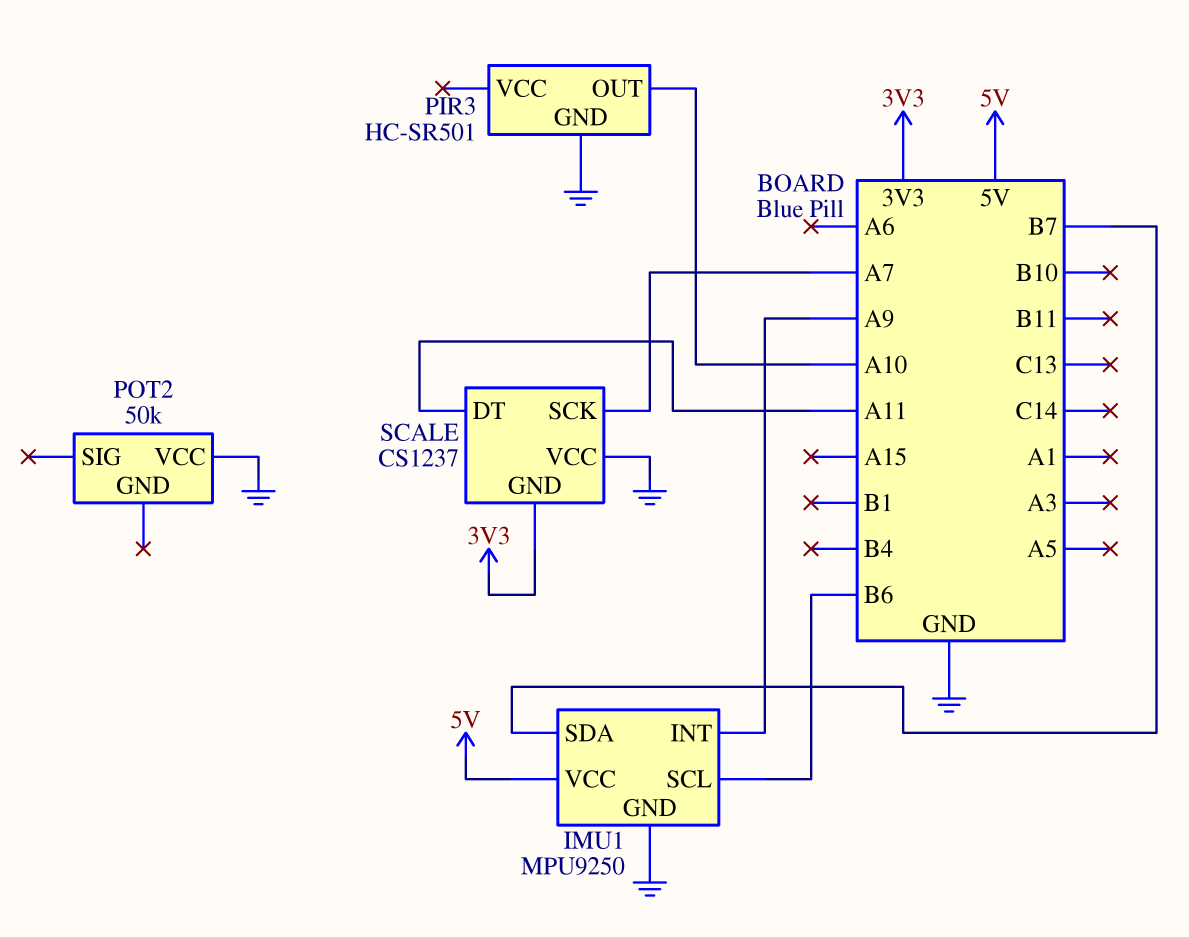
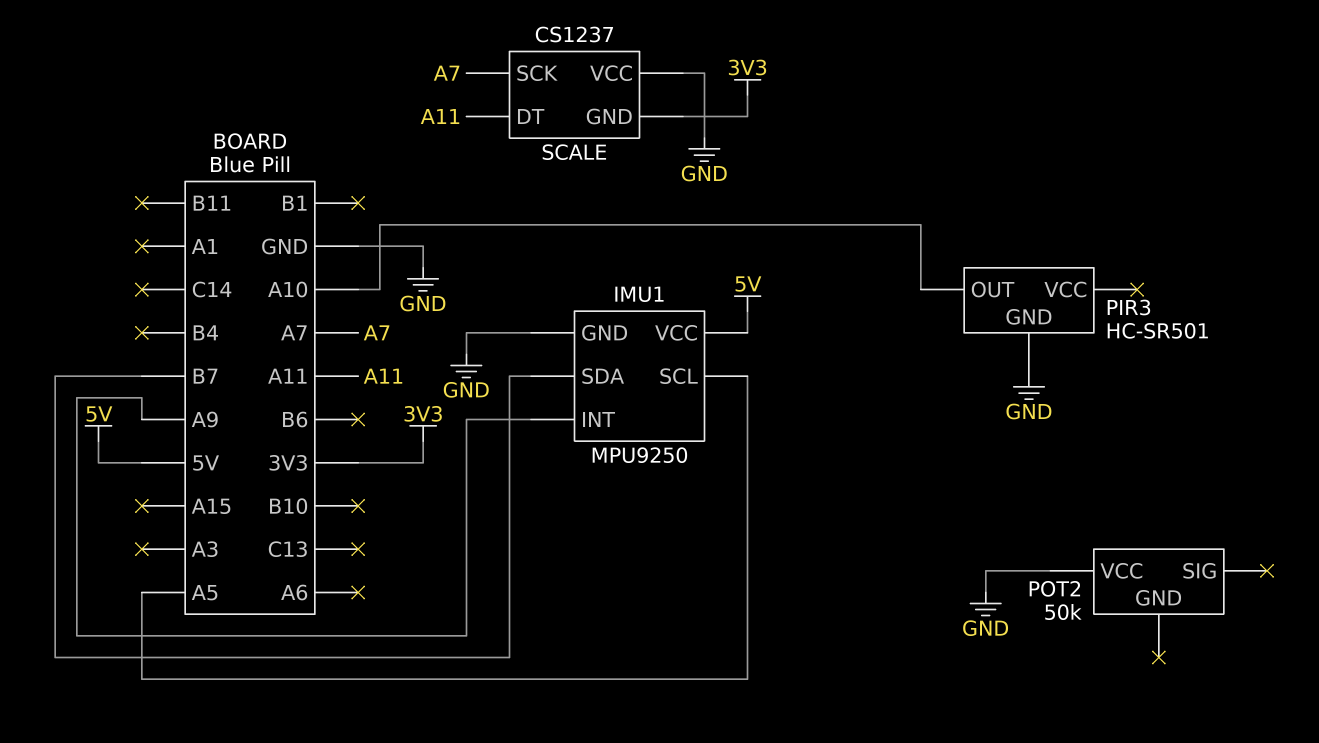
IMU1 pin SCL: B6 -> A5

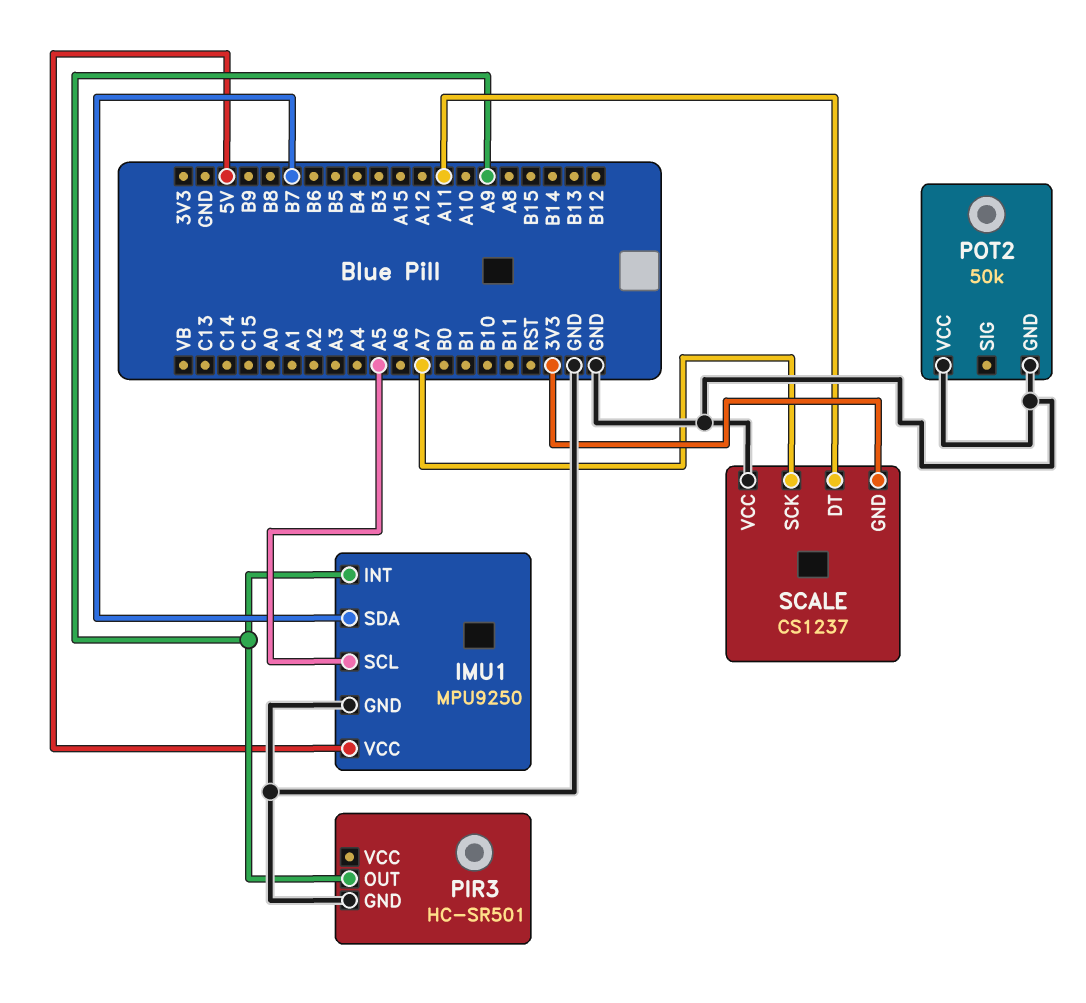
PIR3 pin OUT: A10 -> A9
POT2 pin GND: none -> GND

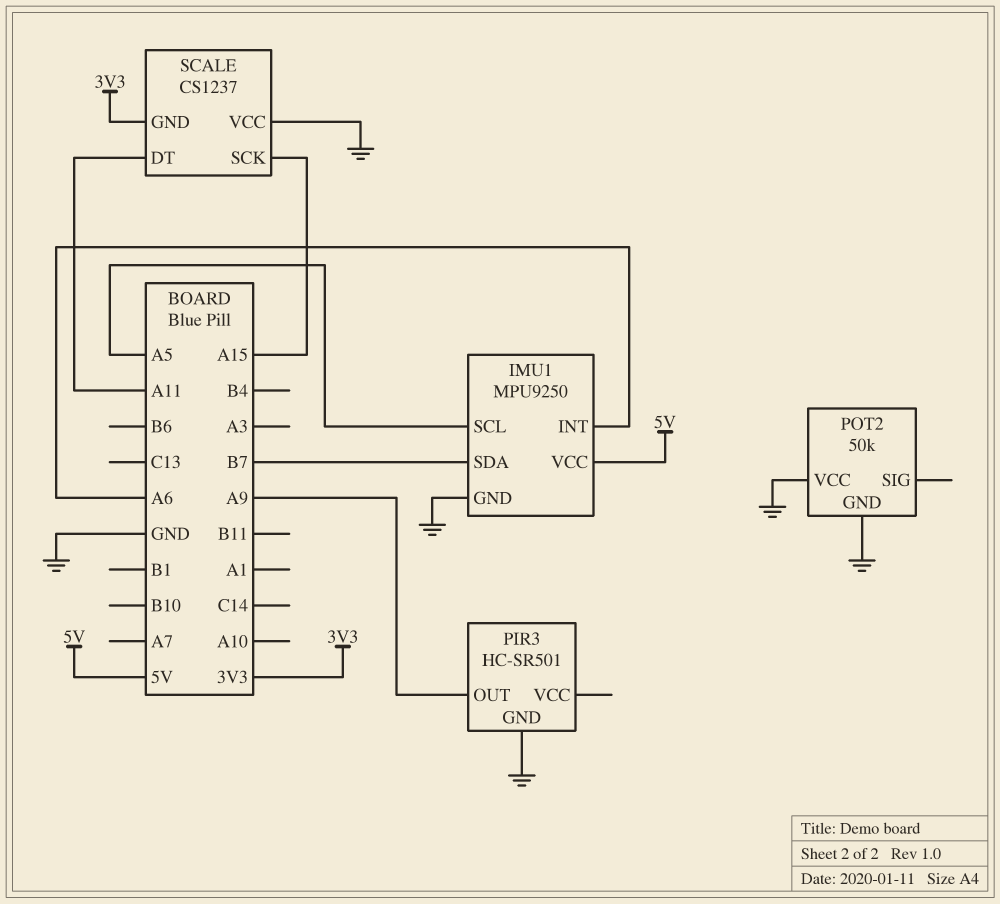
IMU1 pin INT: A9 -> A6
SCALE pin SCK: A7 -> A15

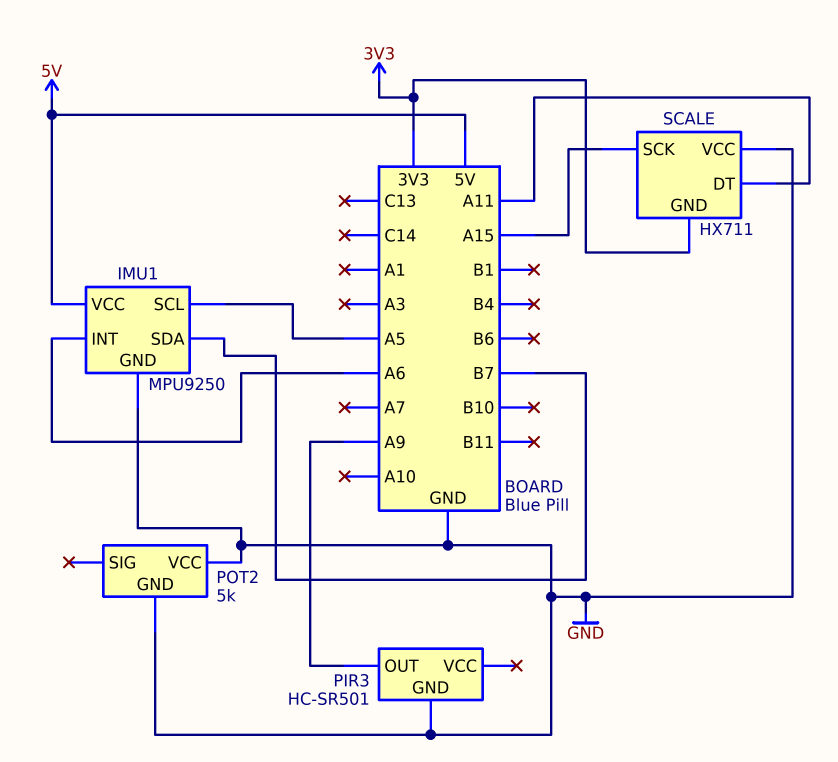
POT2: 50k -> 5k
SCALE: CS1237 -> HX711

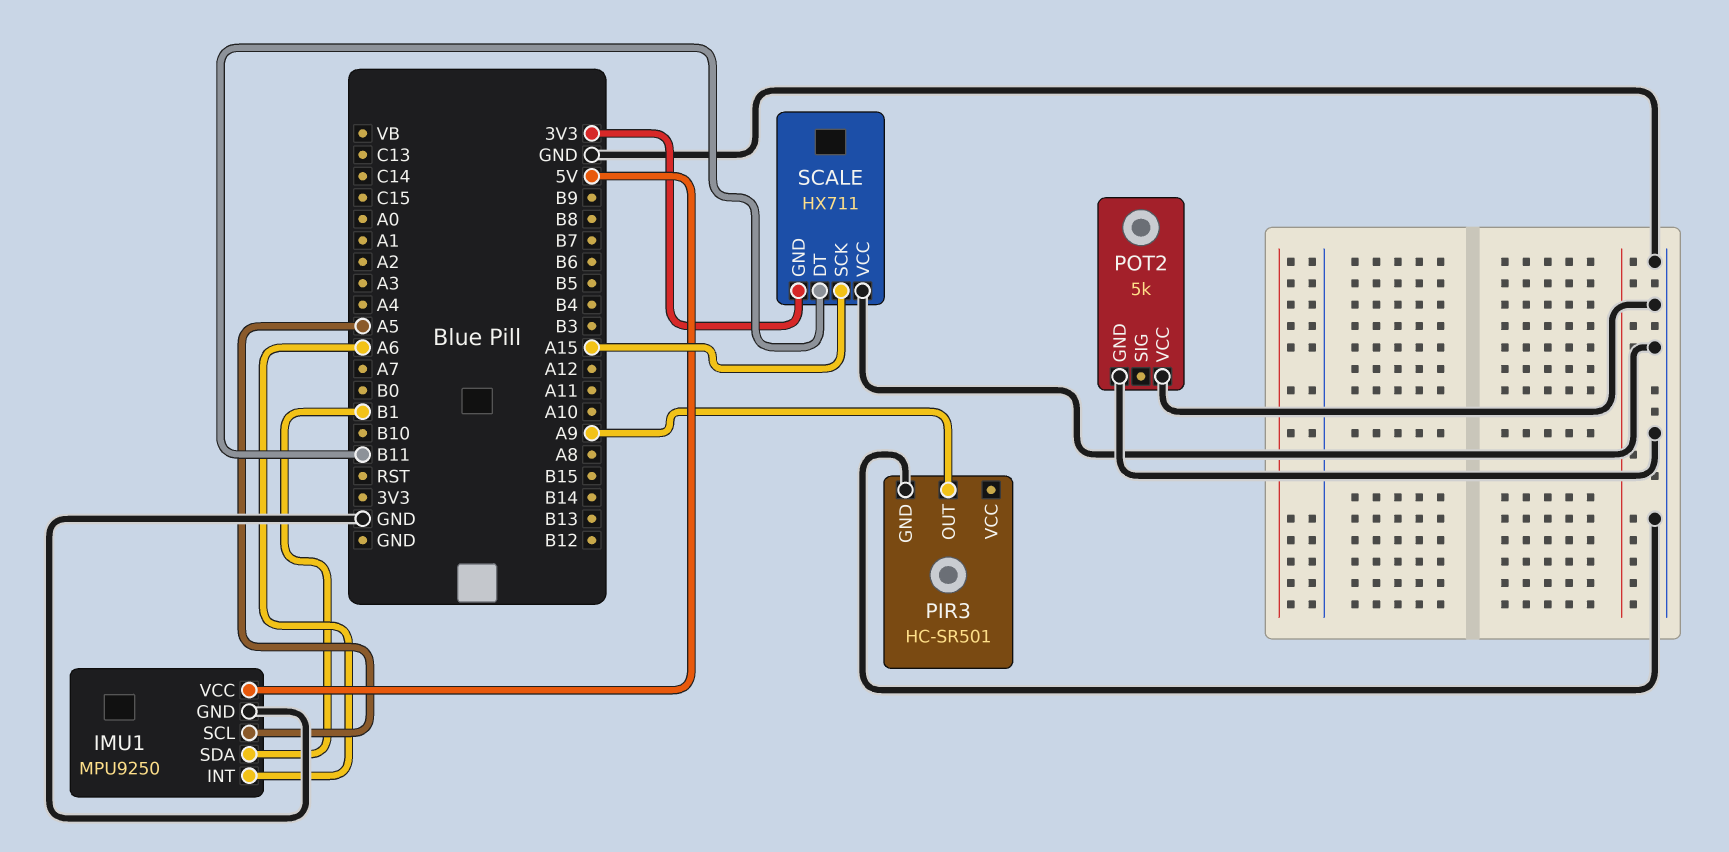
IMU1 pin SDA: B7 -> B1
SCALE pin DT: A11 -> B11

